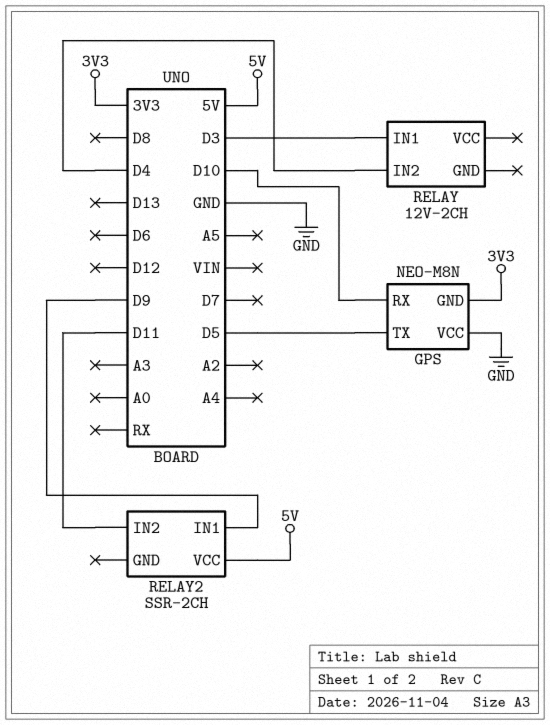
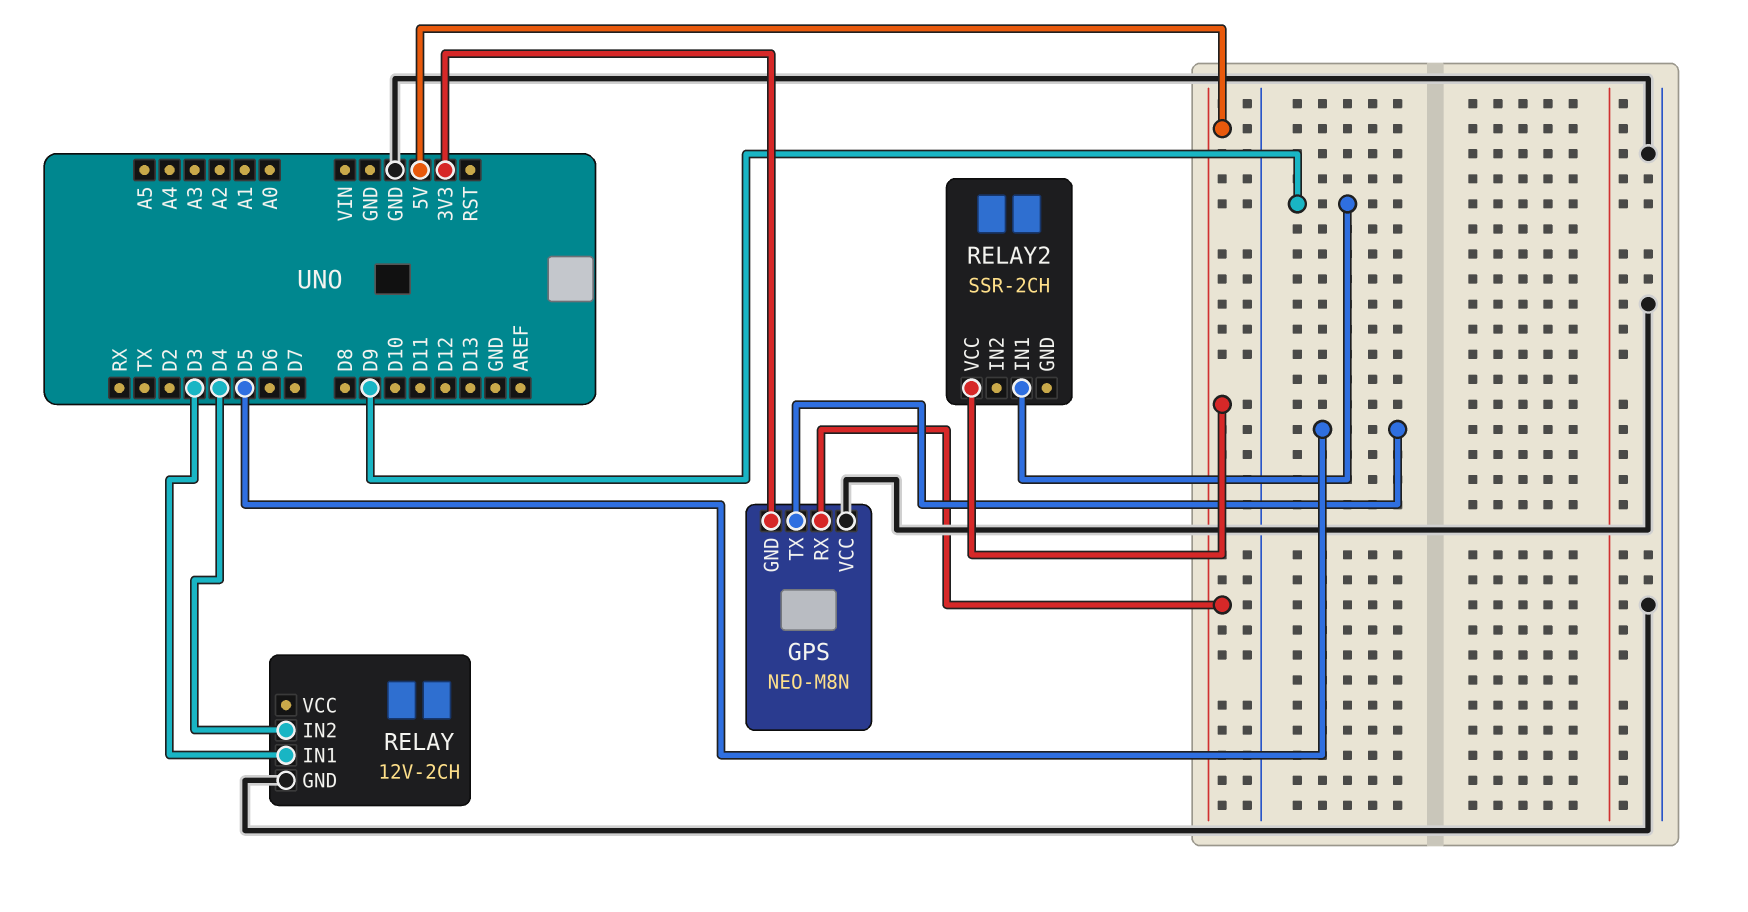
GPS pin RX: D10 -> 5V
RELAY pin GND: none -> GND
RELAY2 pin IN2: D11 -> none

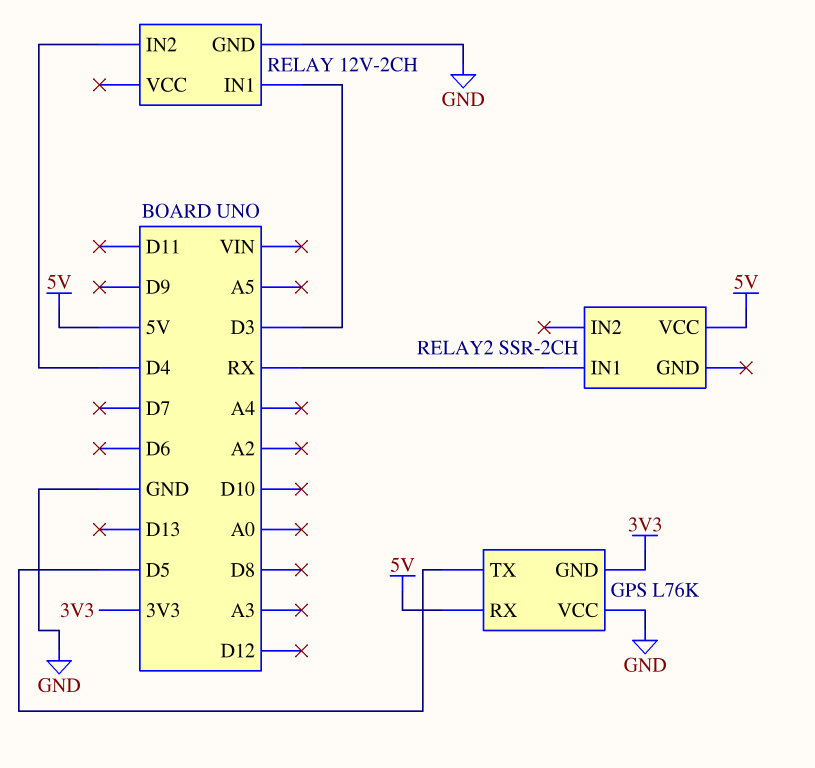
GPS: NEO-M8N -> L76K
RELAY2 pin IN1: D9 -> RX

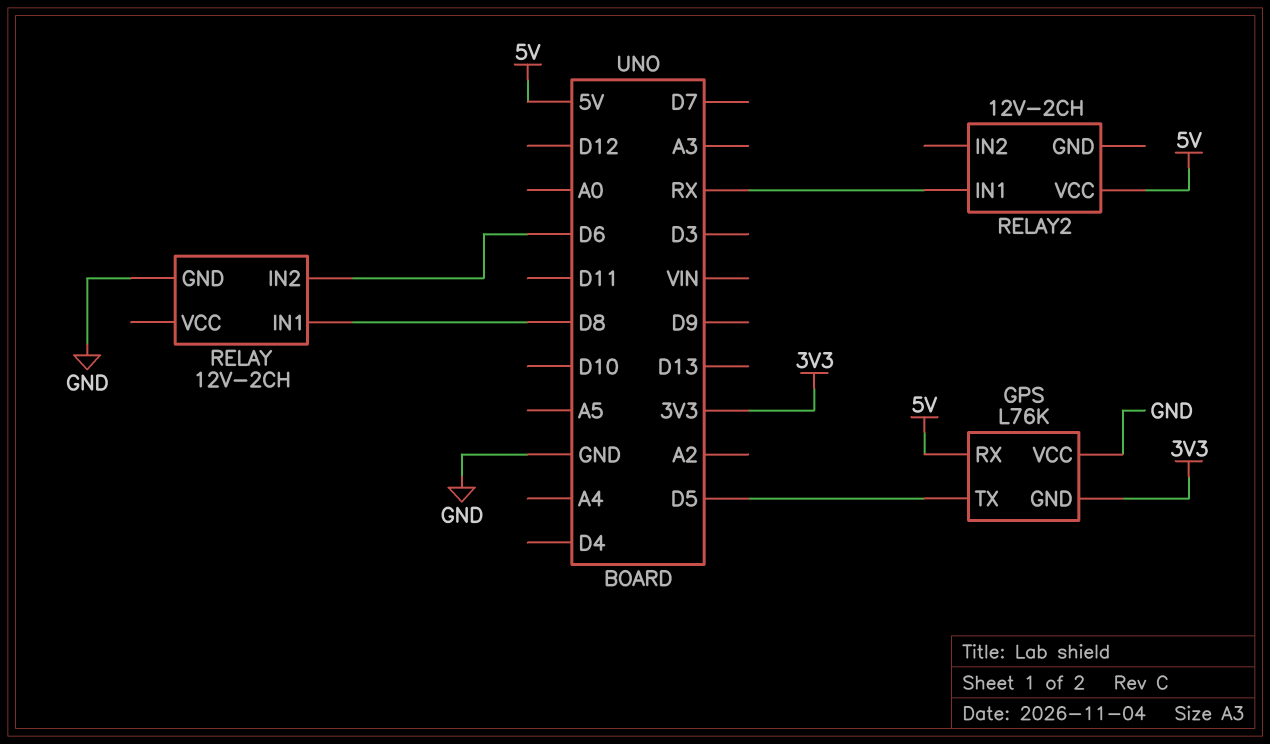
RELAY pin IN1: D3 -> D8
RELAY pin IN2: D4 -> D6
RELAY2: SSR-2CH -> 12V-2CH

